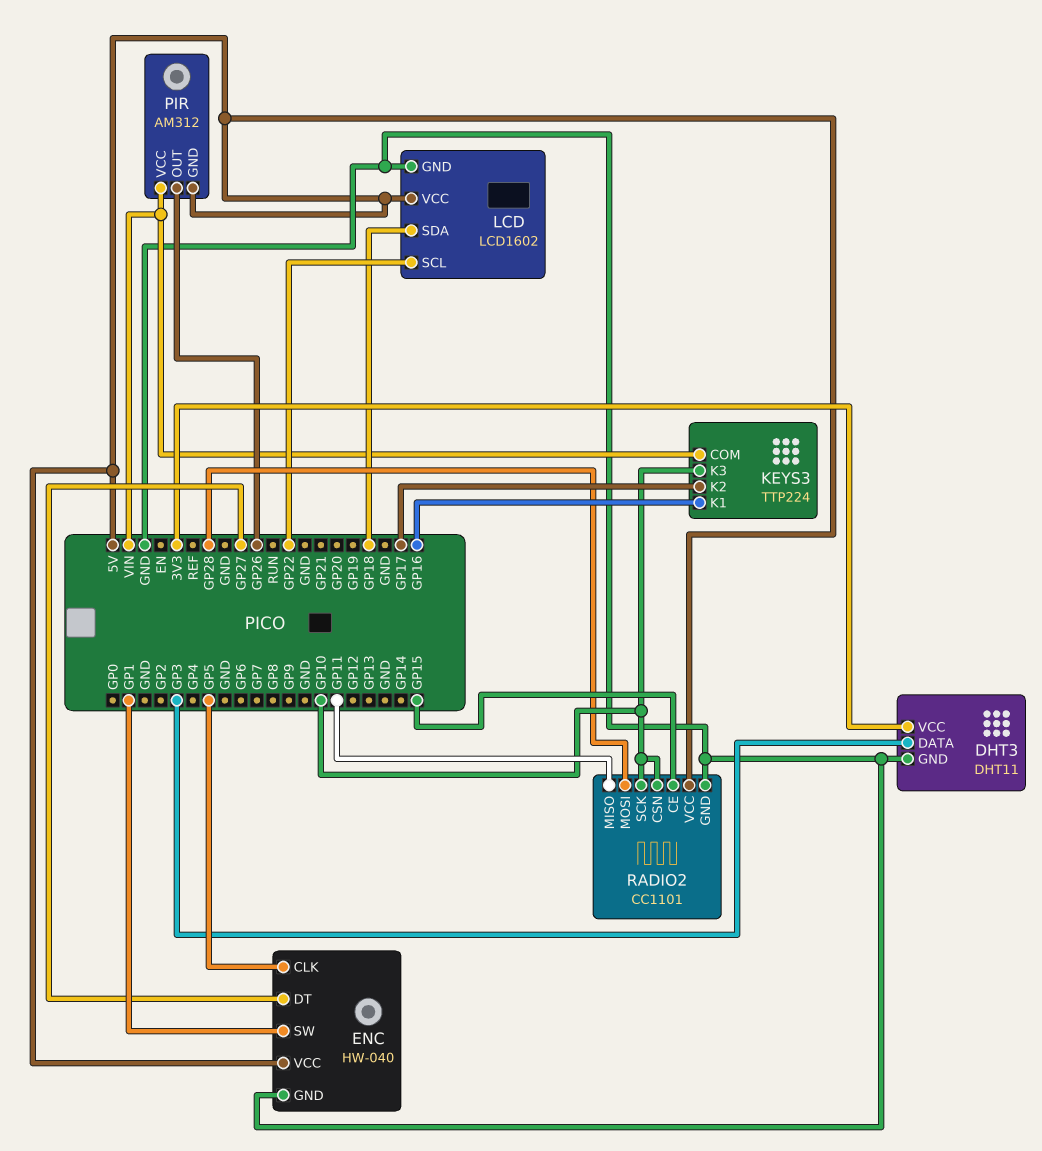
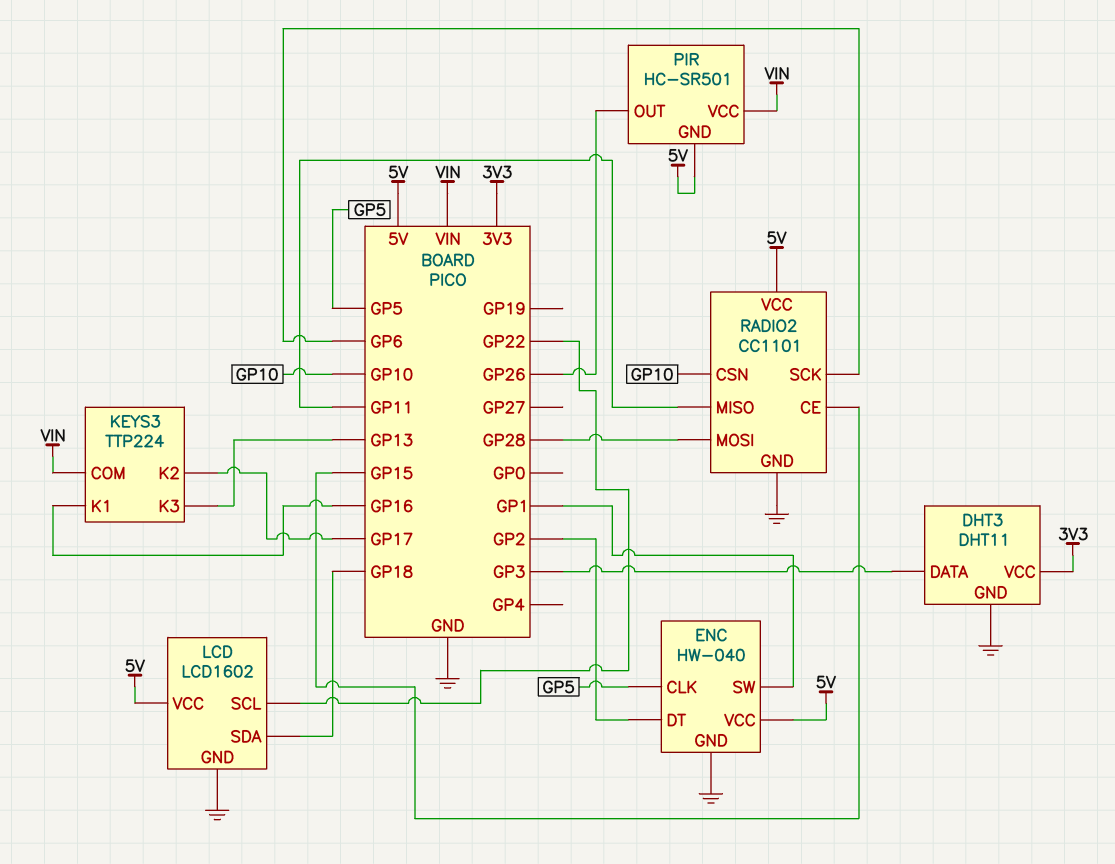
ENC pin DT: GP27 -> GP2
KEYS3 pin K3: GP10 -> GP13
PIR: AM312 -> HC-SR501
RADIO2 pin SCK: GP10 -> GP6

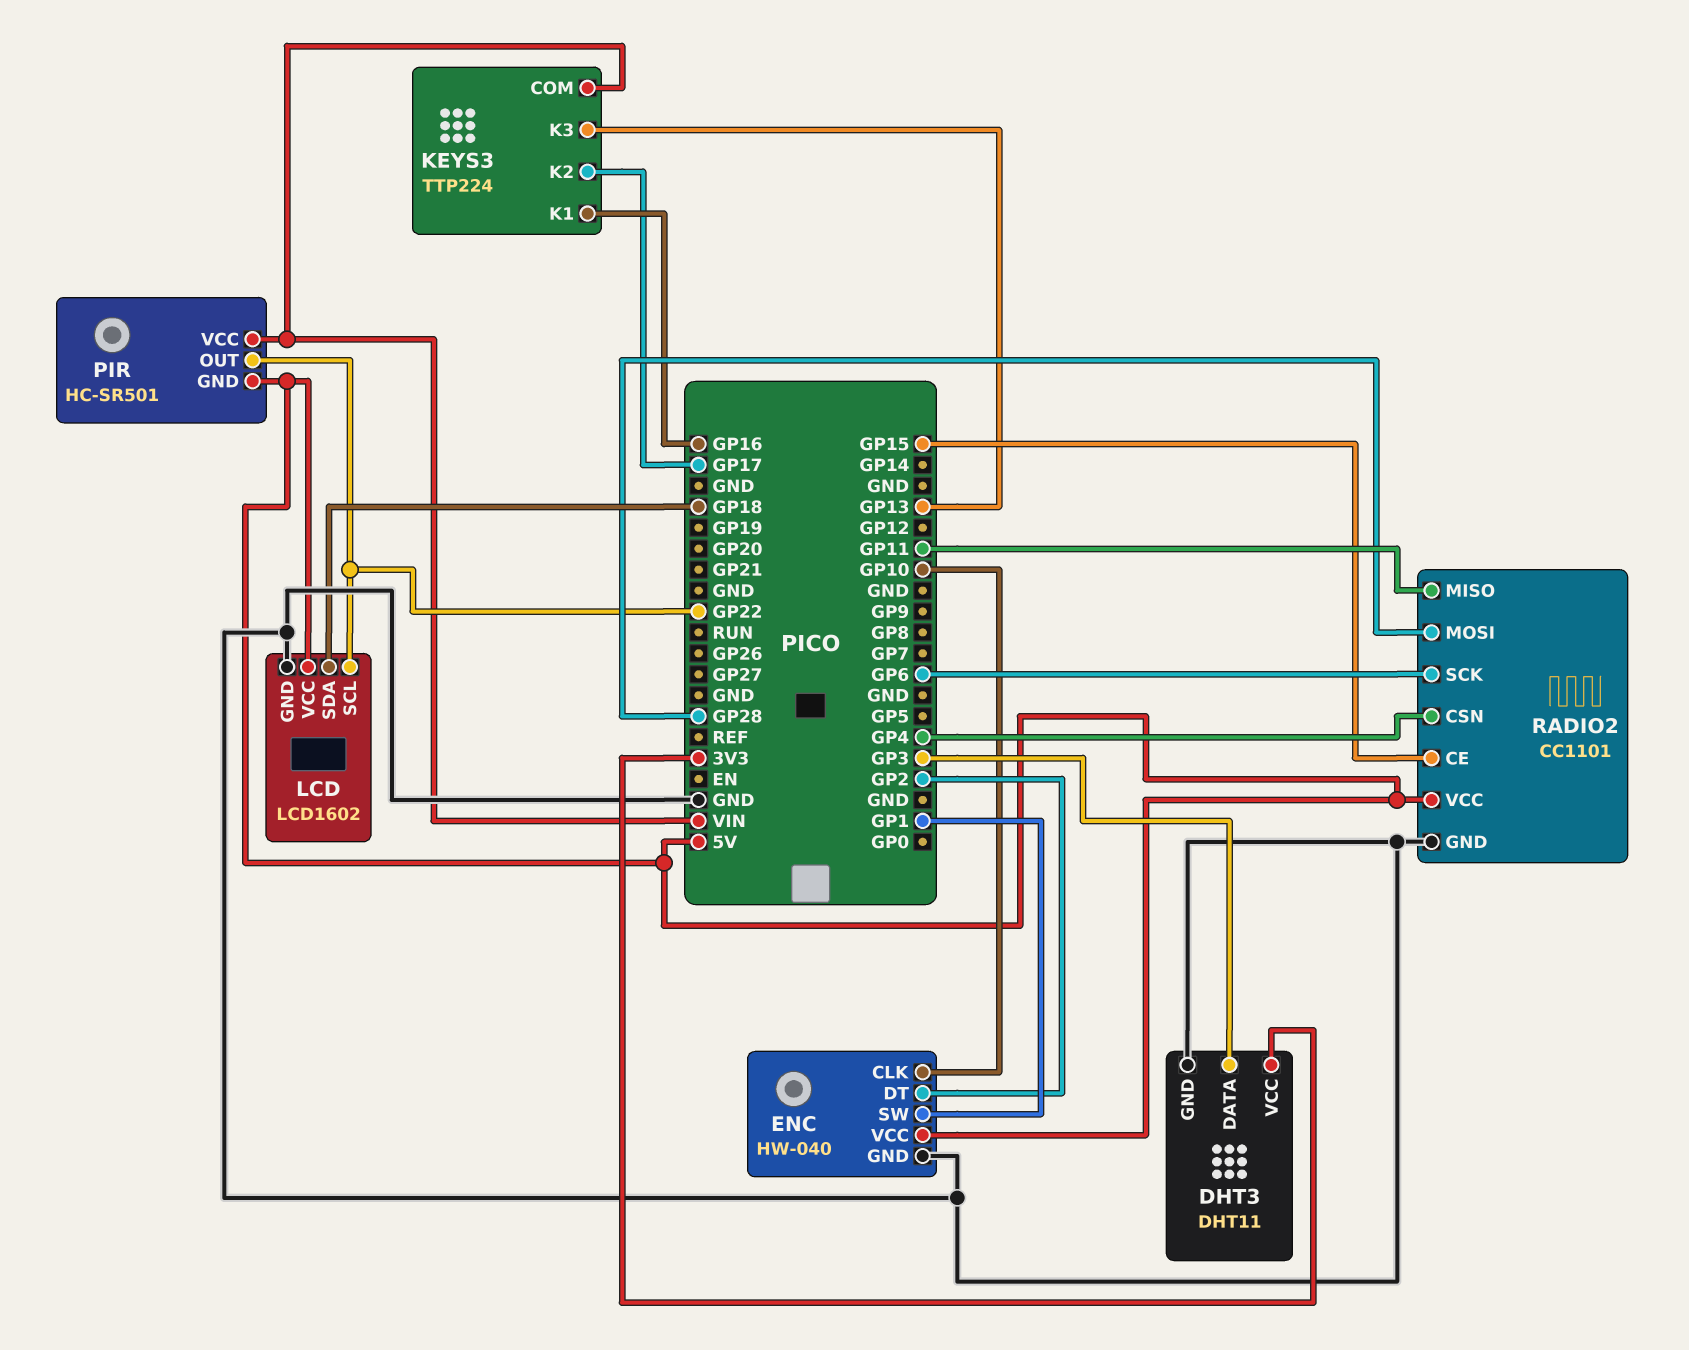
ENC pin CLK: GP5 -> GP10
PIR pin OUT: GP26 -> GP22
RADIO2 pin CSN: GP10 -> GP4

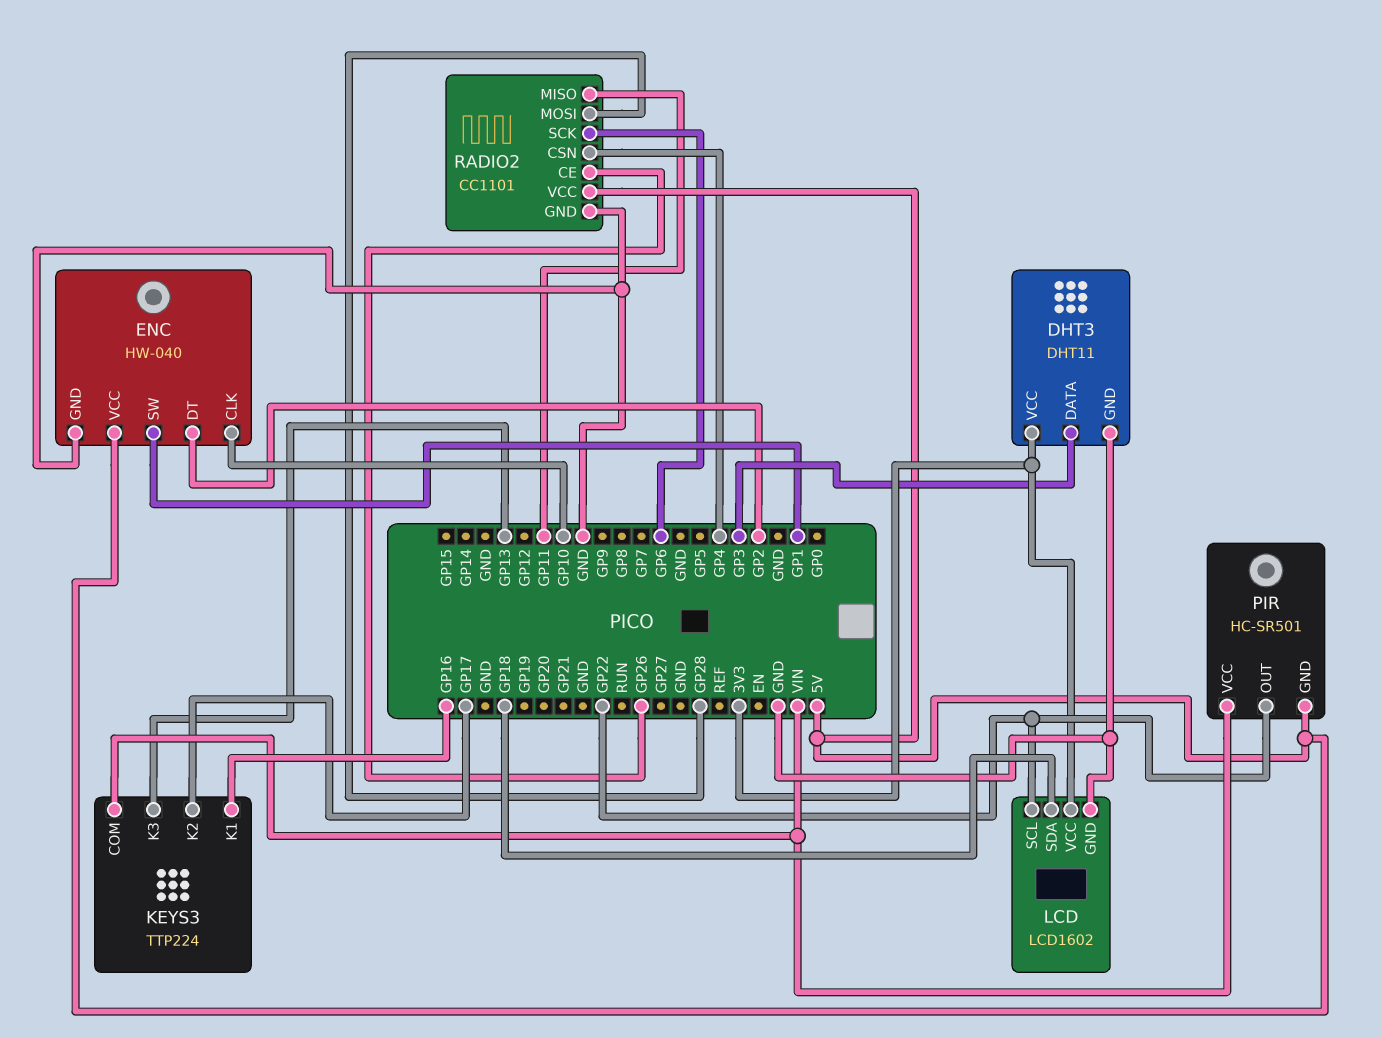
LCD pin VCC: 5V -> 3V3
RADIO2 pin CE: GP15 -> GP26

